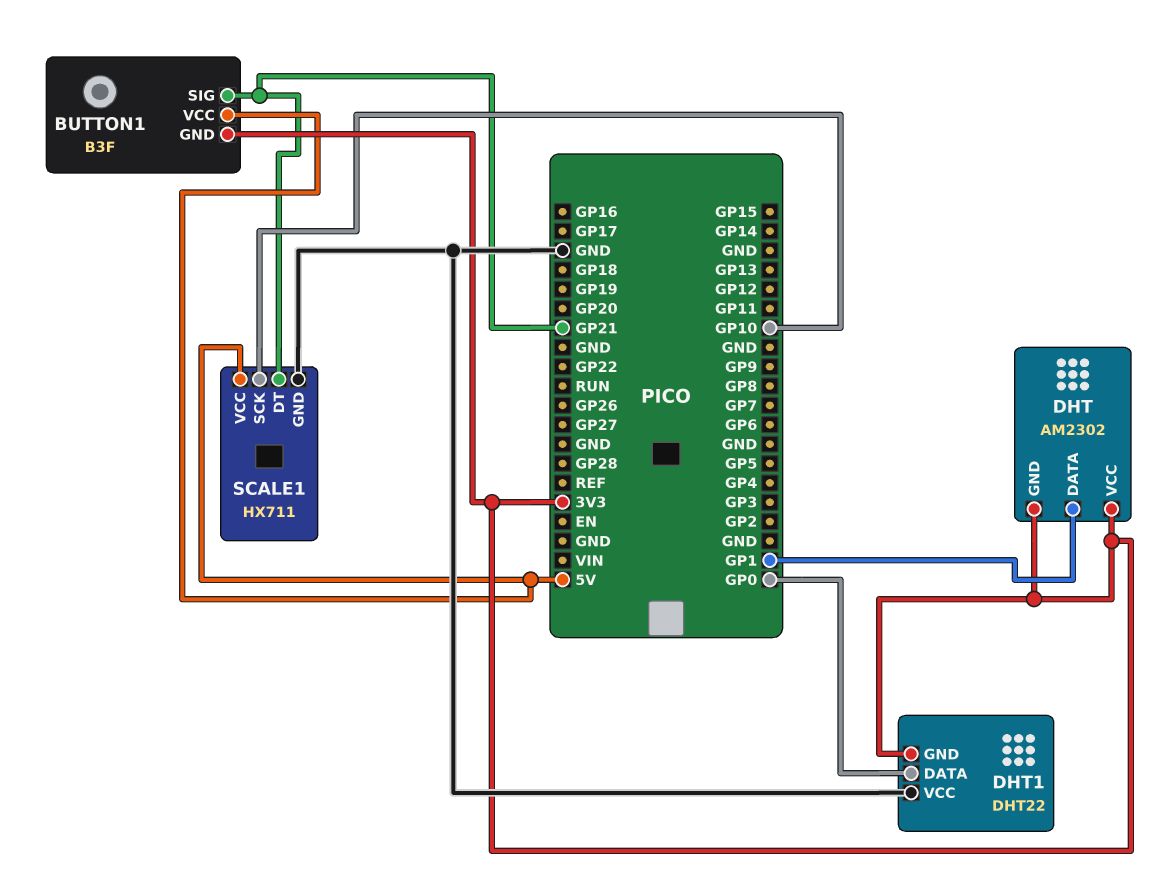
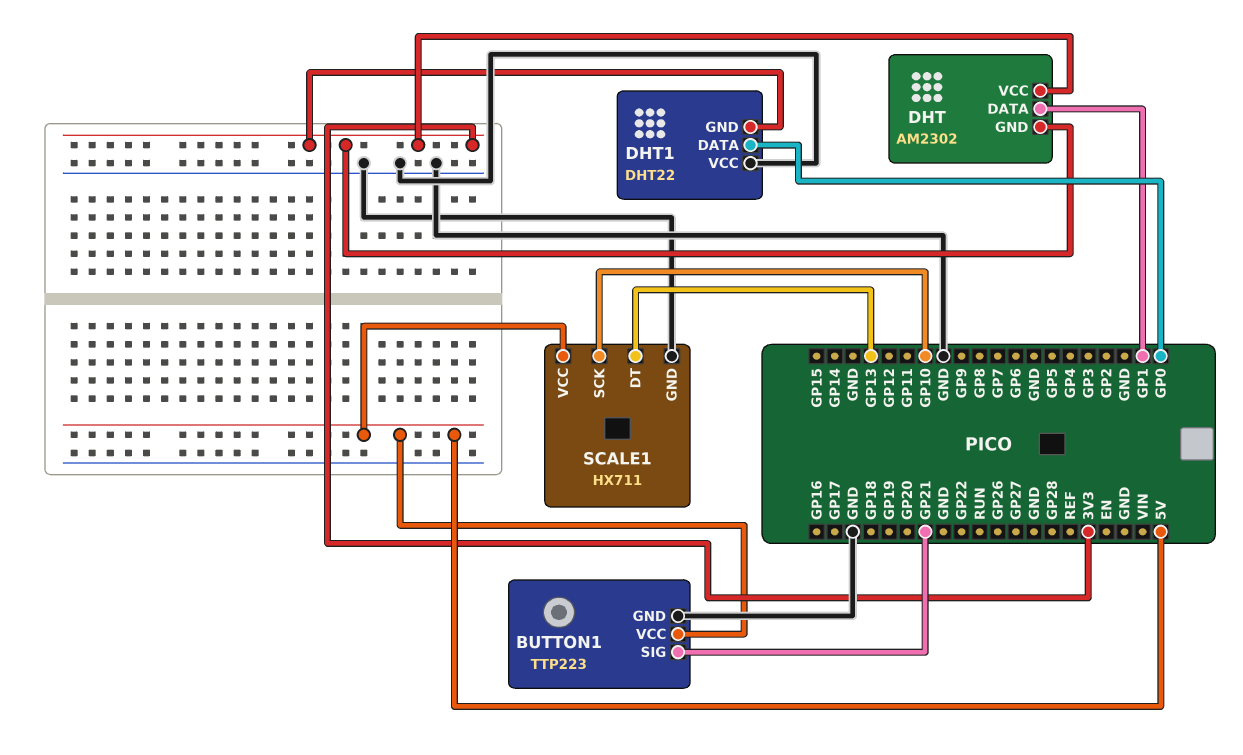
BUTTON1: B3F -> TTP223
BUTTON1 pin GND: 3V3 -> GND
SCALE1 pin DT: GP21 -> GP13

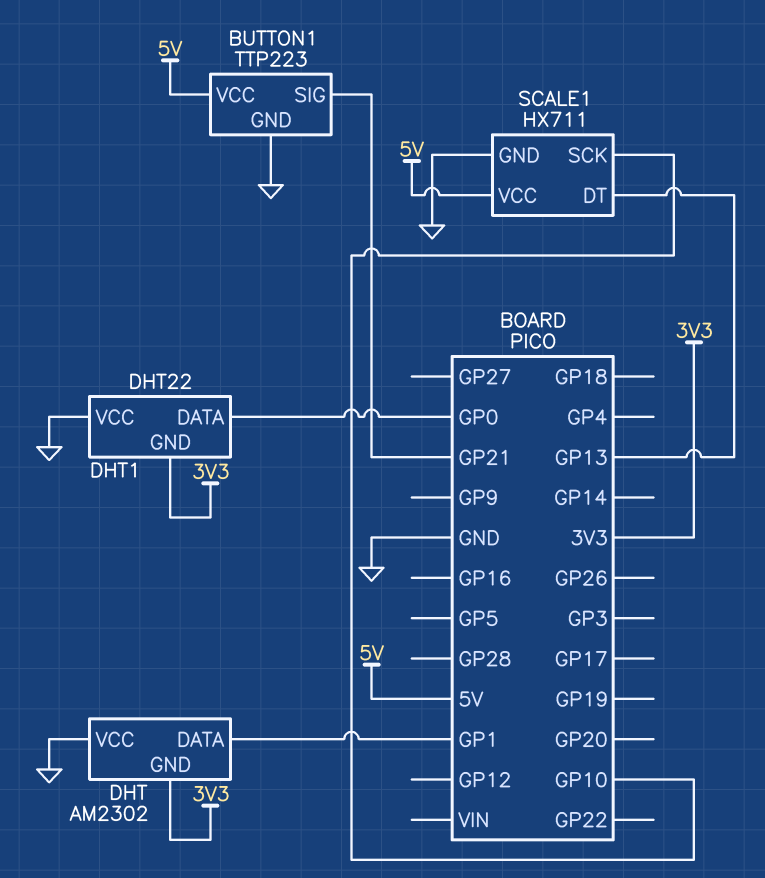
DHT pin VCC: 3V3 -> GND

